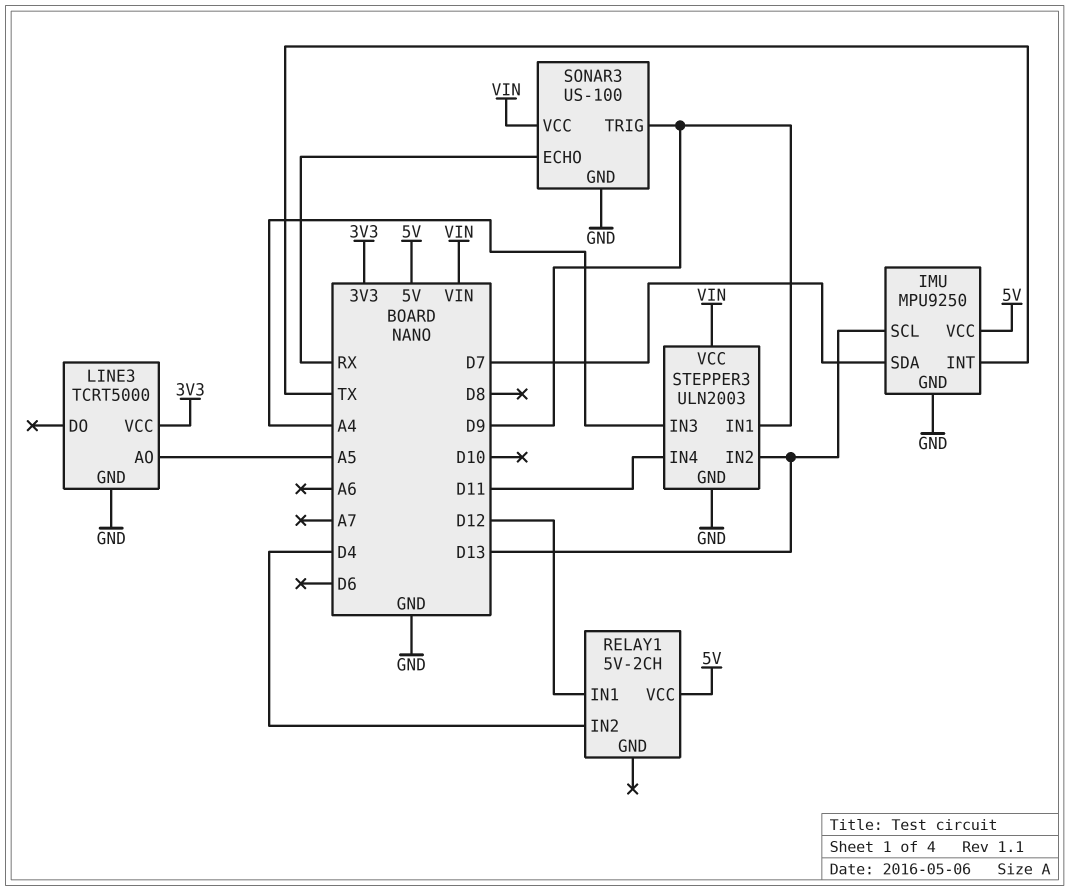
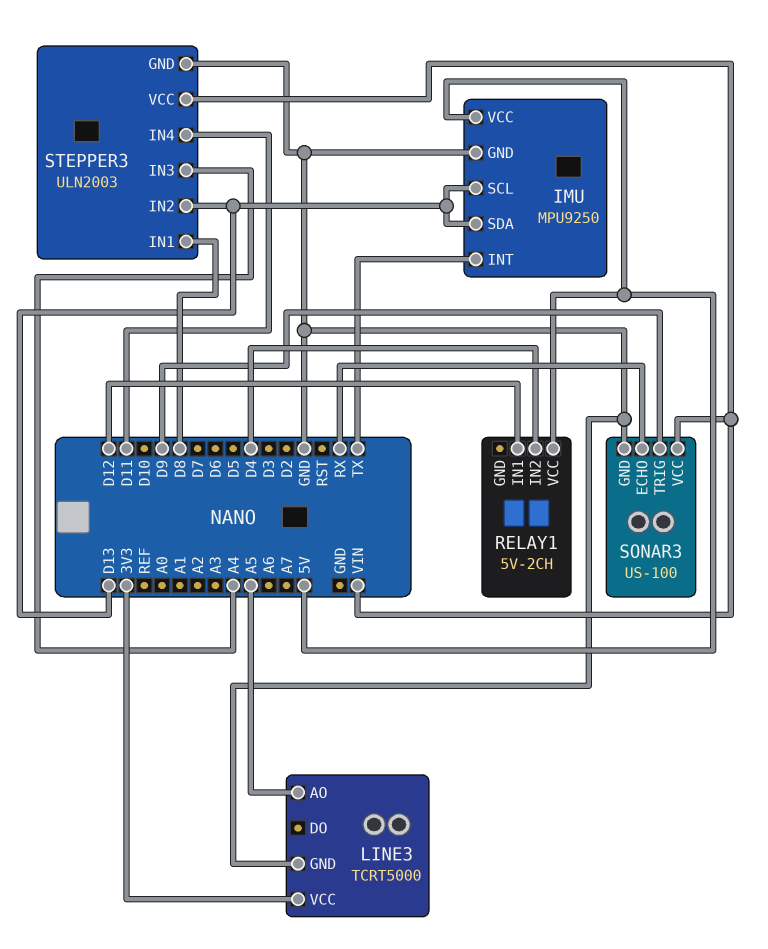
IMU pin SDA: D7 -> D13
STEPPER3 pin IN1: D9 -> D8

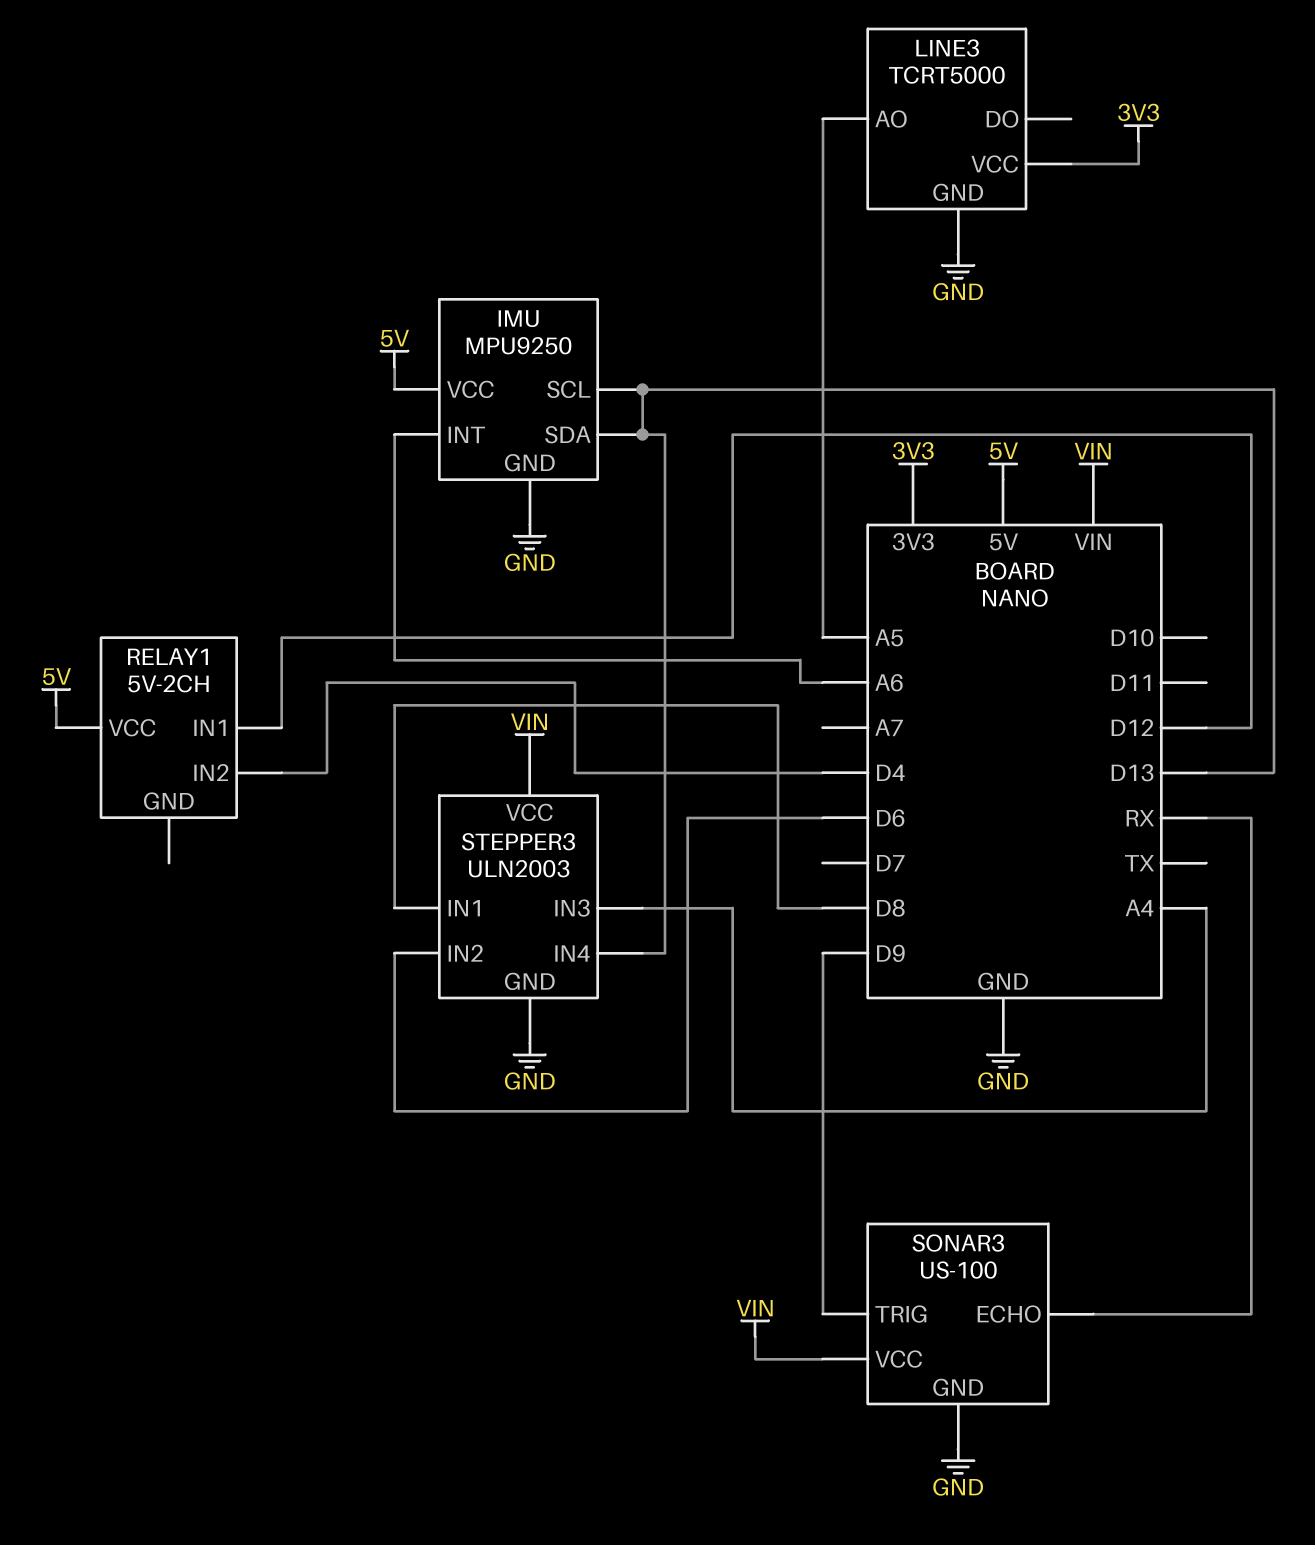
IMU pin INT: TX -> A6
STEPPER3 pin IN2: D13 -> D6
STEPPER3 pin IN4: D11 -> D13

